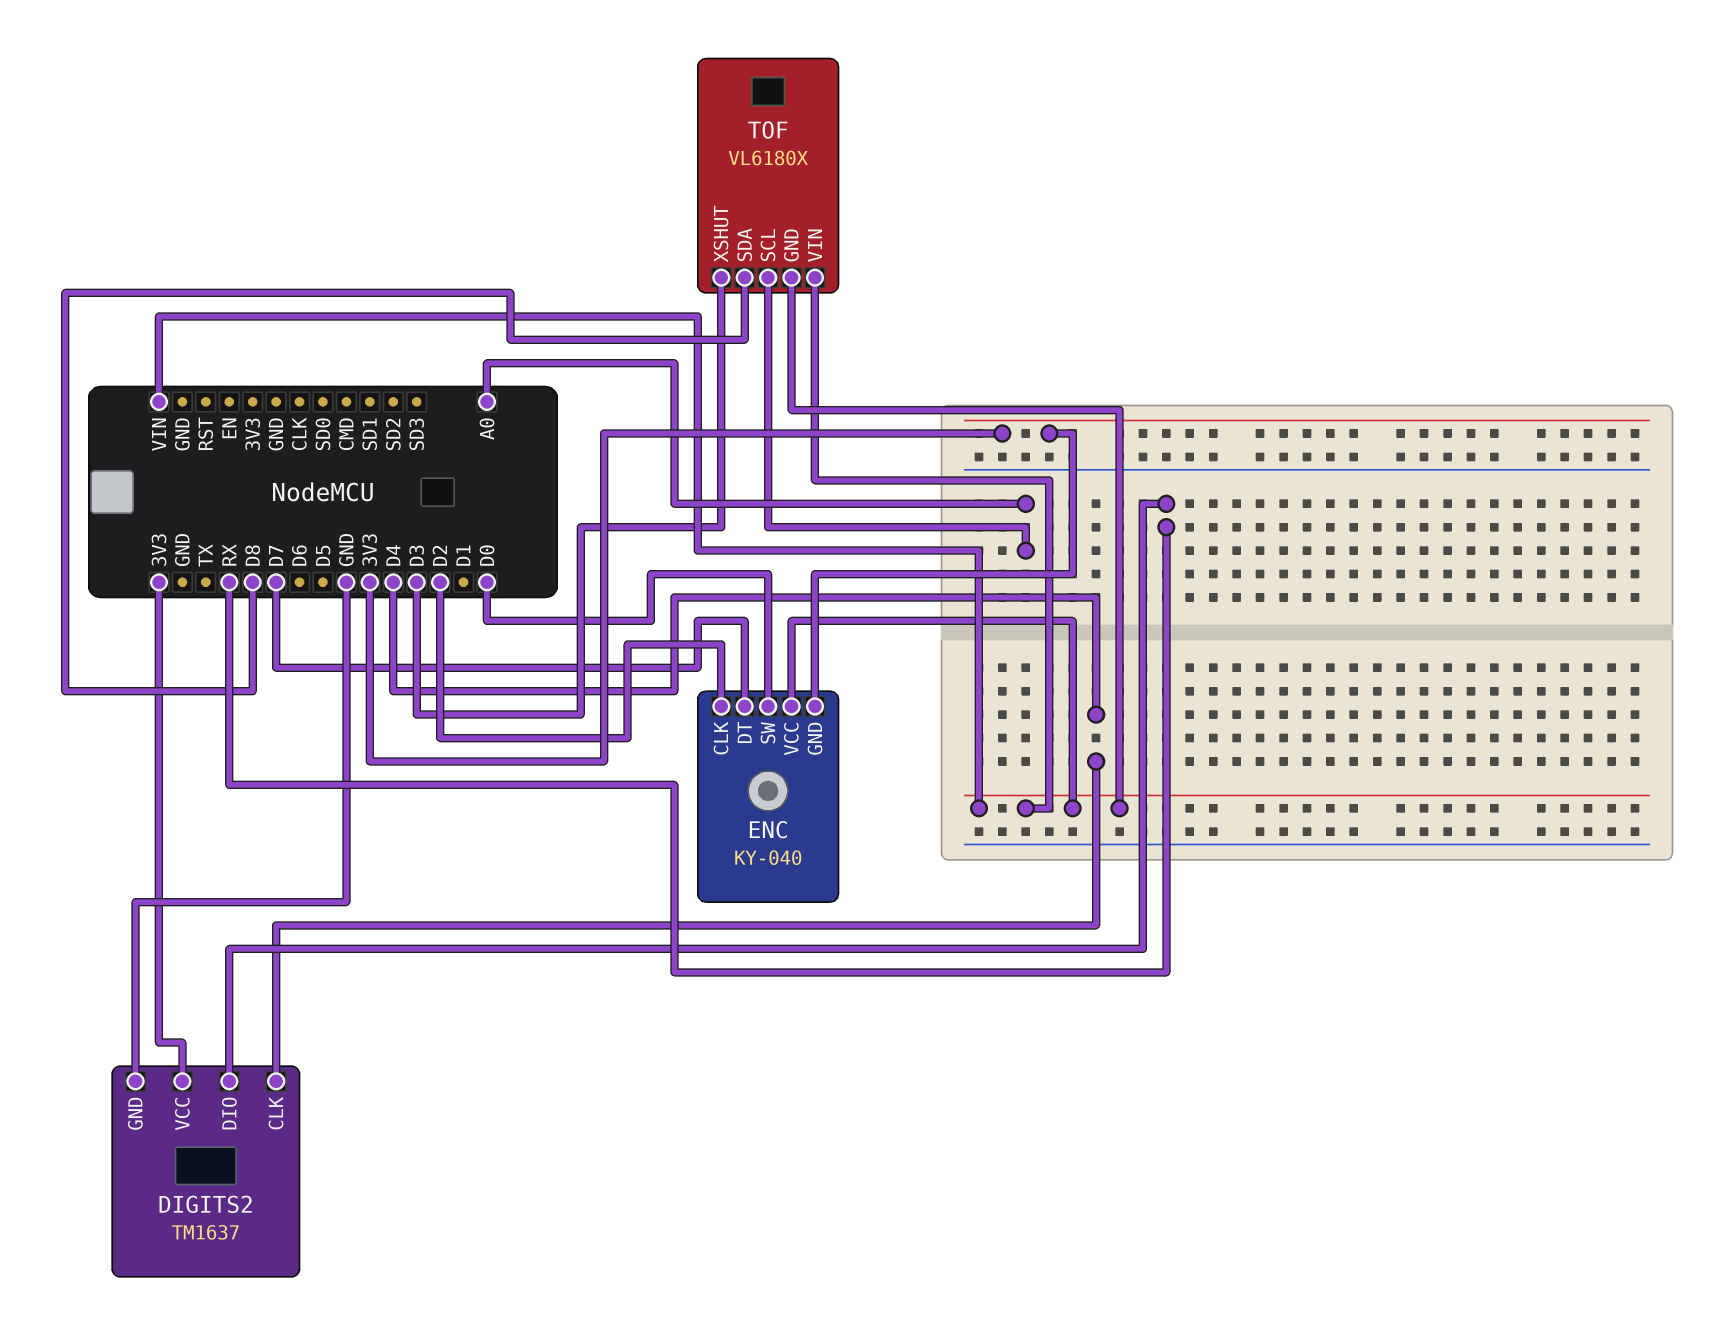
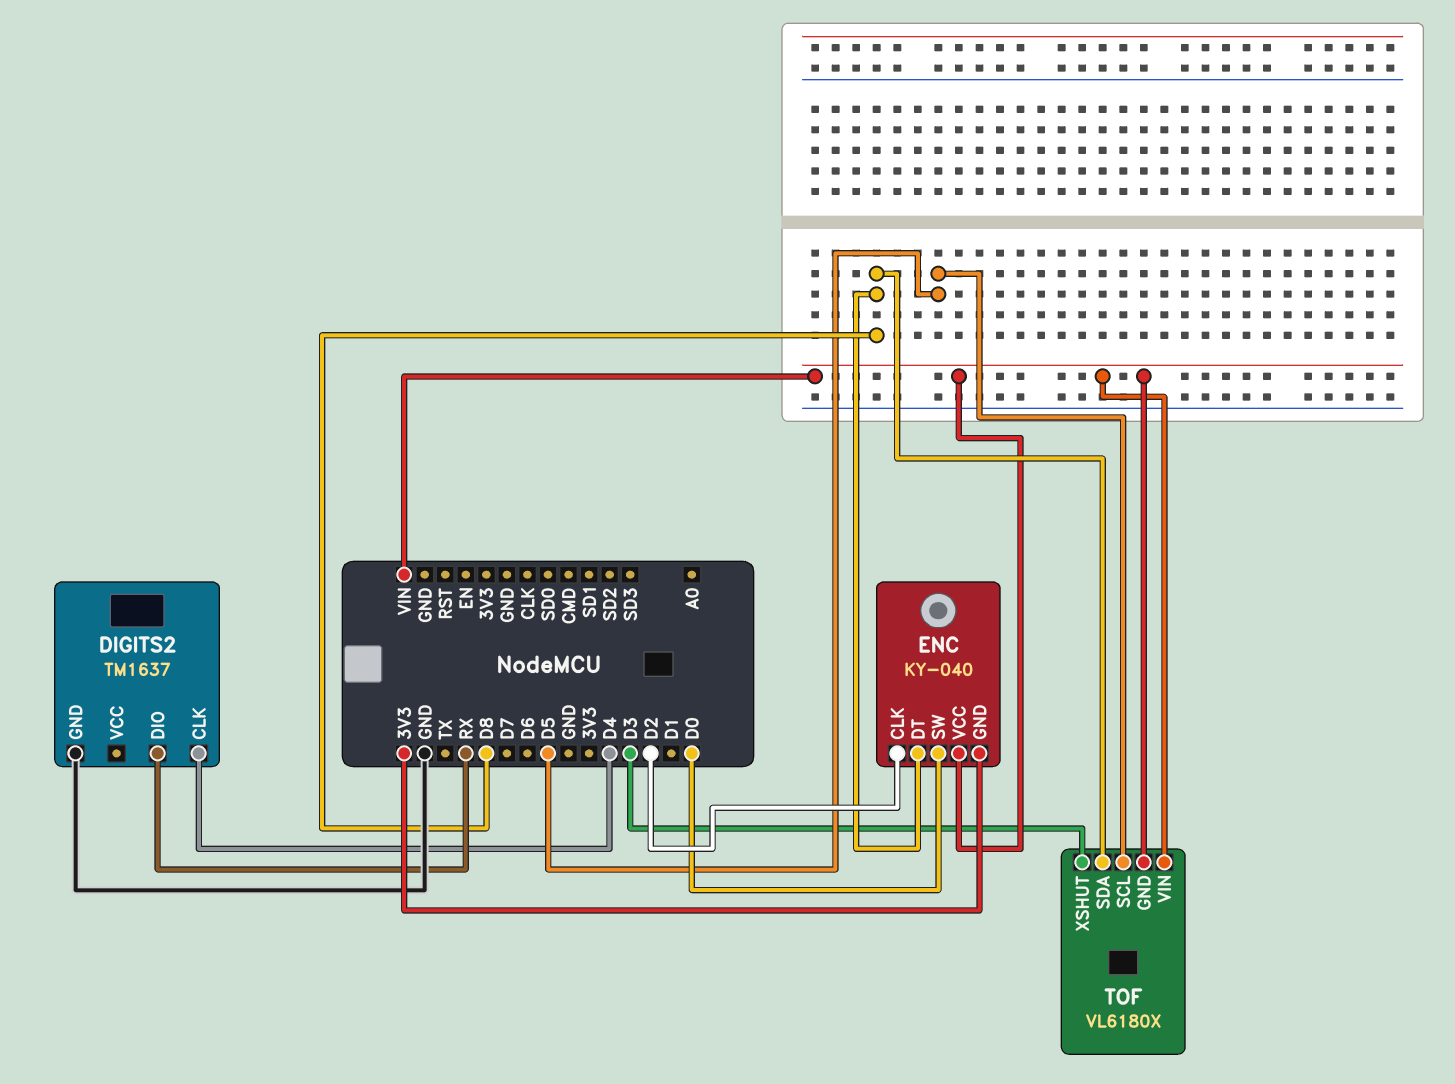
DIGITS2 pin VCC: 3V3 -> none
ENC pin DT: D7 -> D8
TOF pin SCL: A0 -> D5

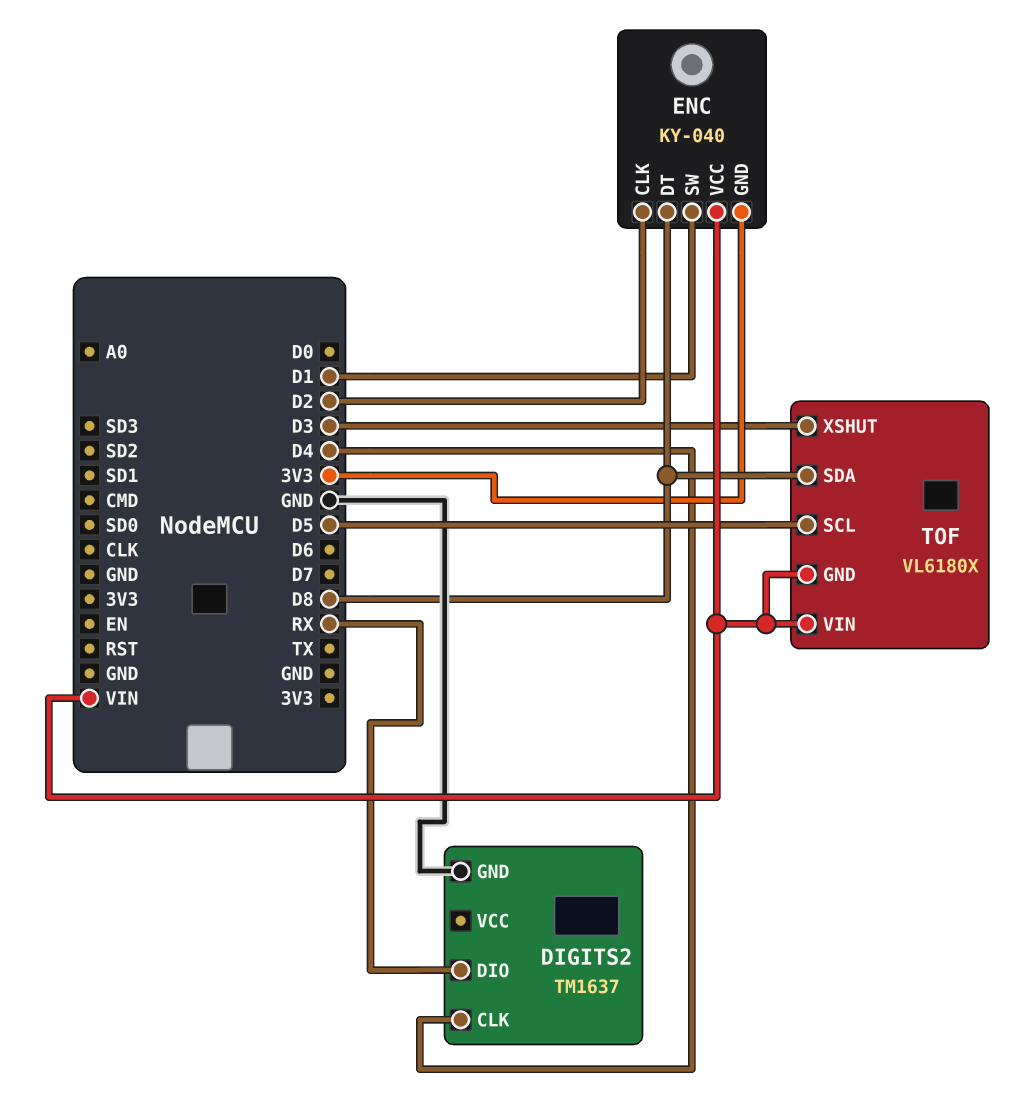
ENC pin SW: D0 -> D1

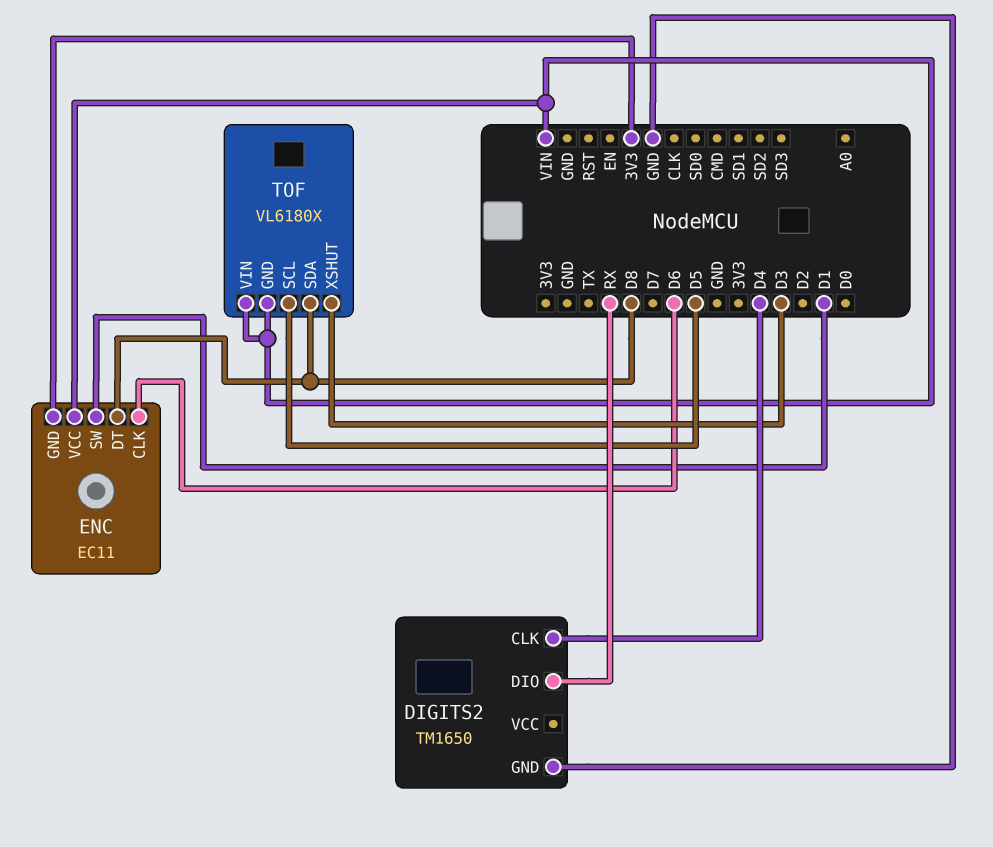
DIGITS2: TM1637 -> TM1650
ENC: KY-040 -> EC11
ENC pin CLK: D2 -> D6

